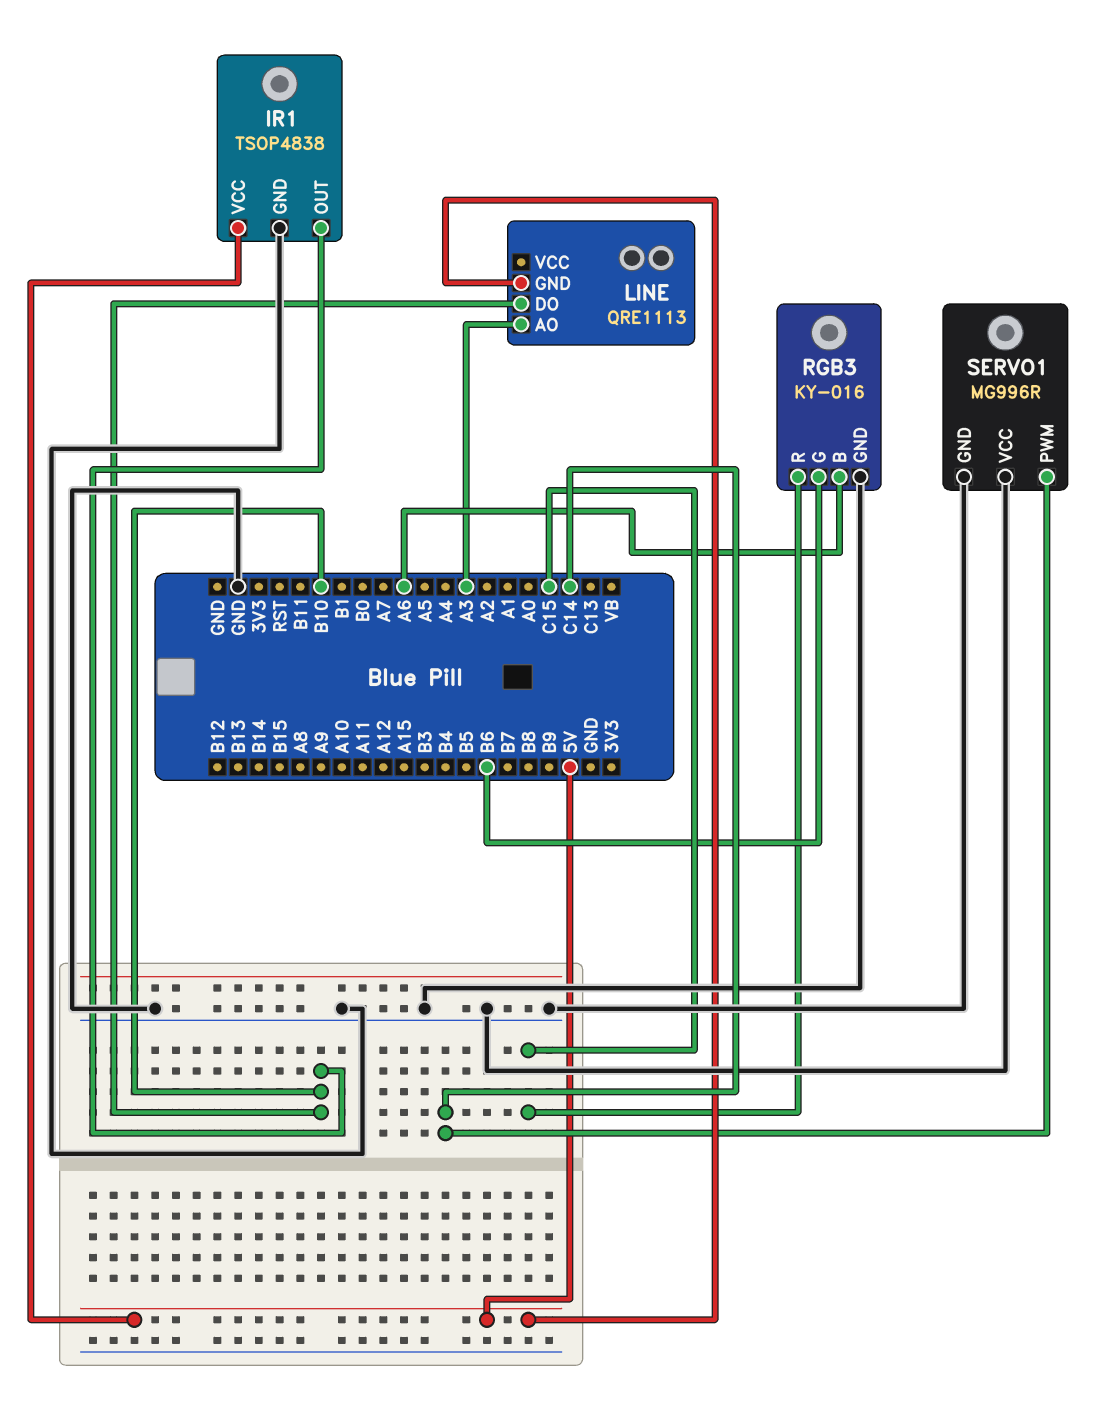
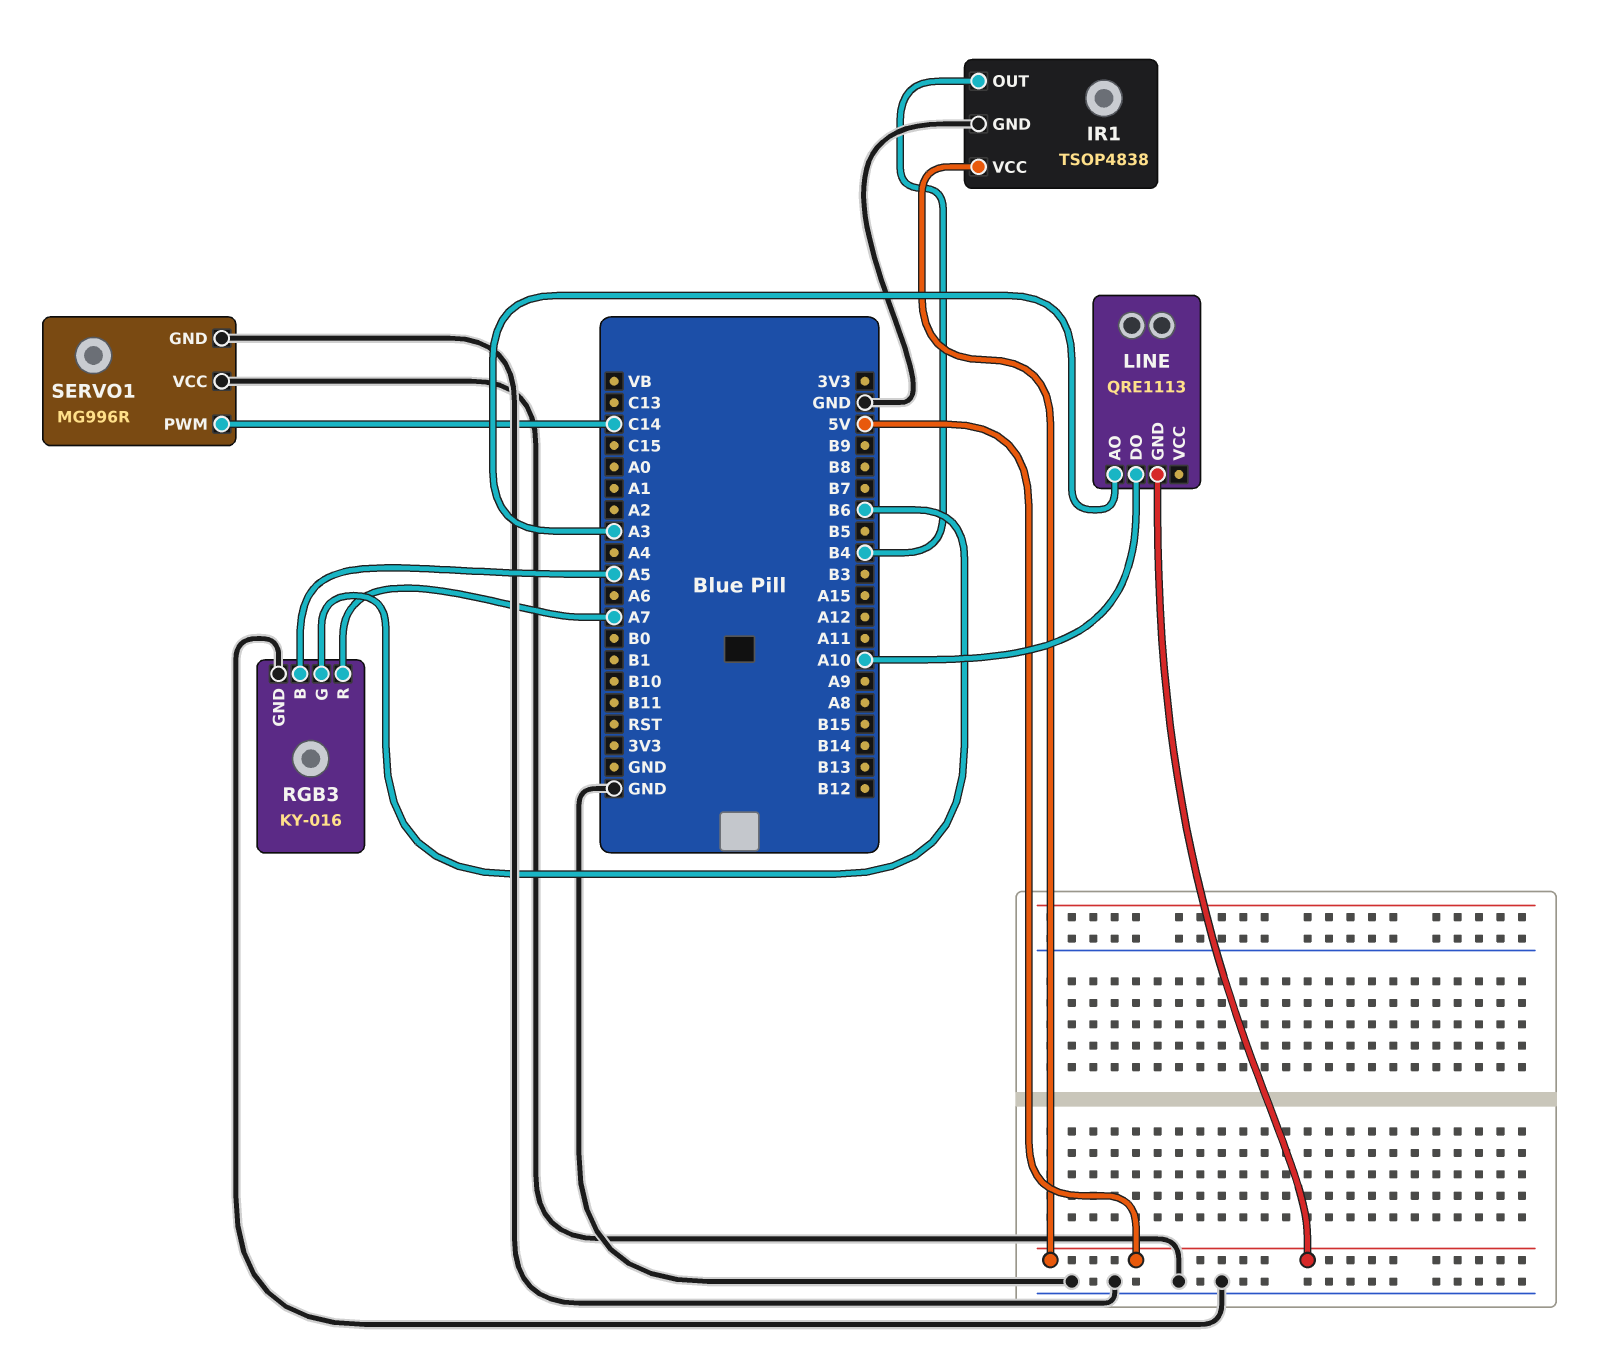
IR1 pin OUT: B10 -> B4
LINE pin DO: B10 -> A10
RGB3 pin B: A6 -> A5
RGB3 pin R: C15 -> A7

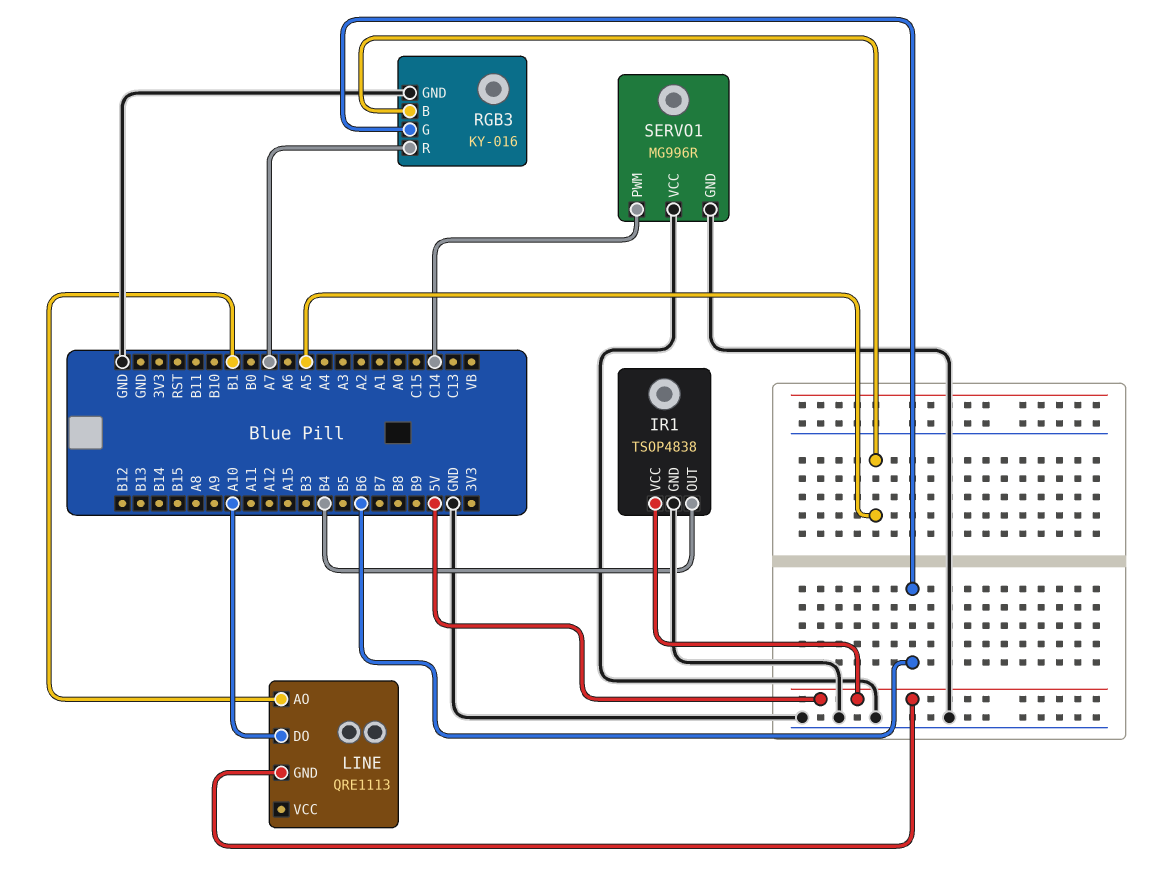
LINE pin AO: A3 -> B1

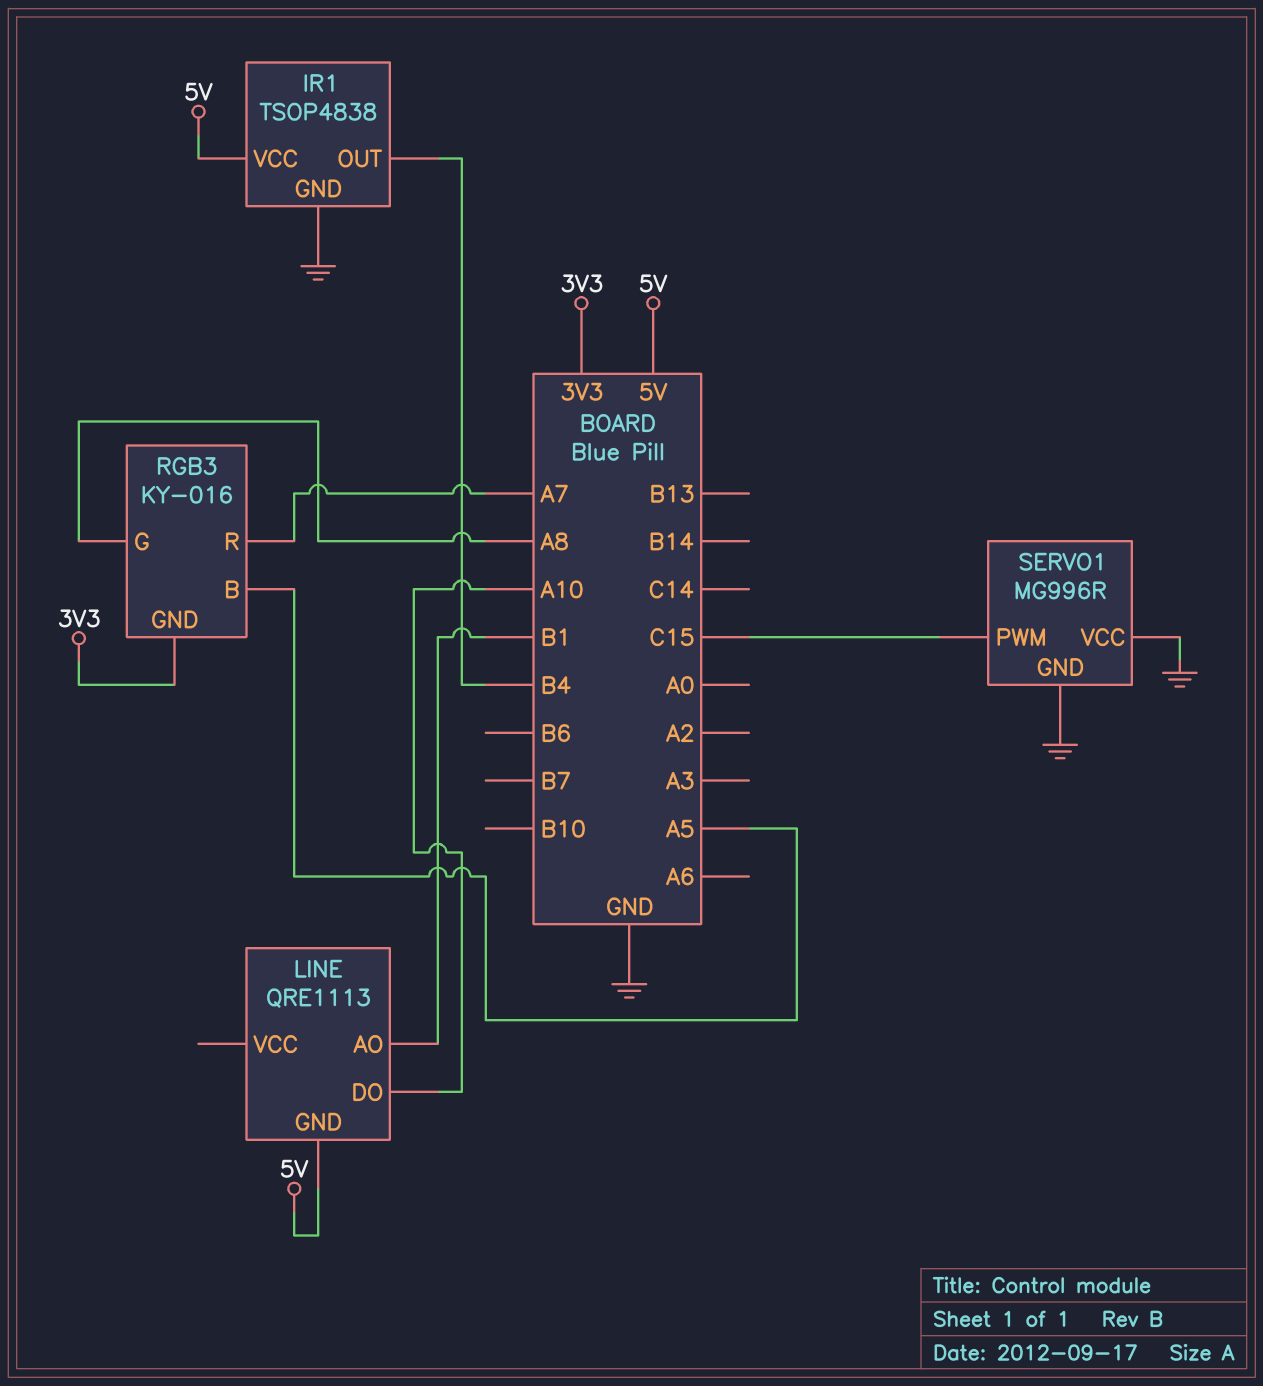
RGB3 pin G: B6 -> A8
RGB3 pin GND: GND -> 3V3
SERVO1 pin PWM: C14 -> C15

